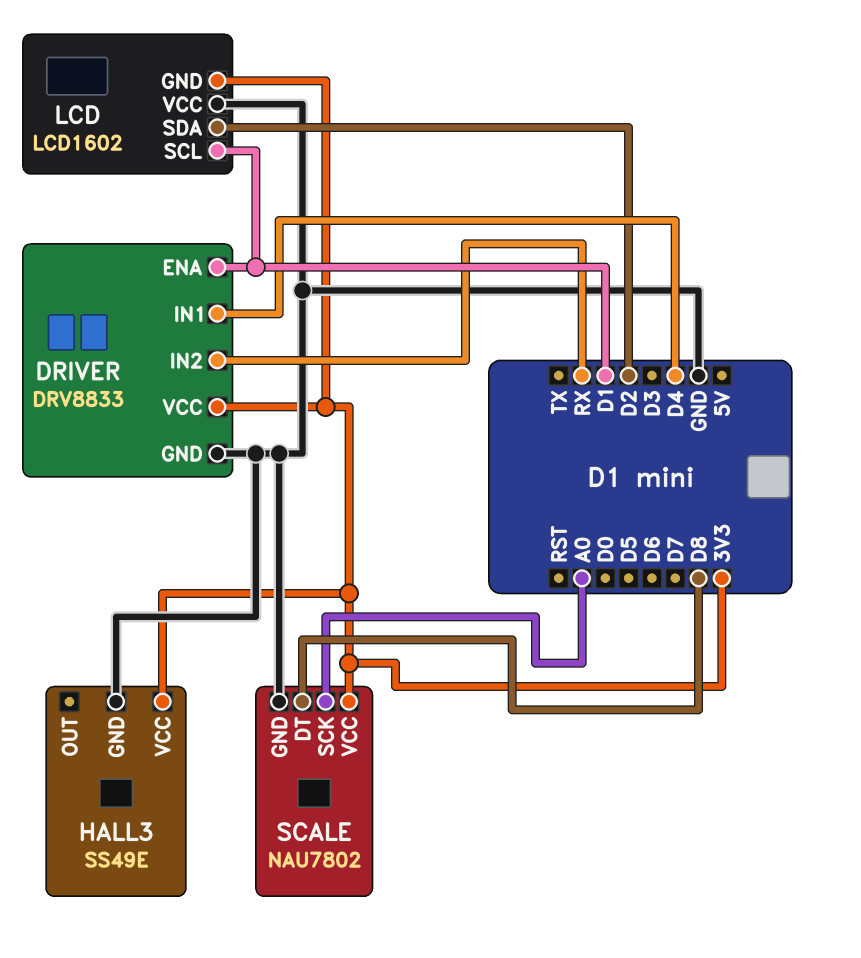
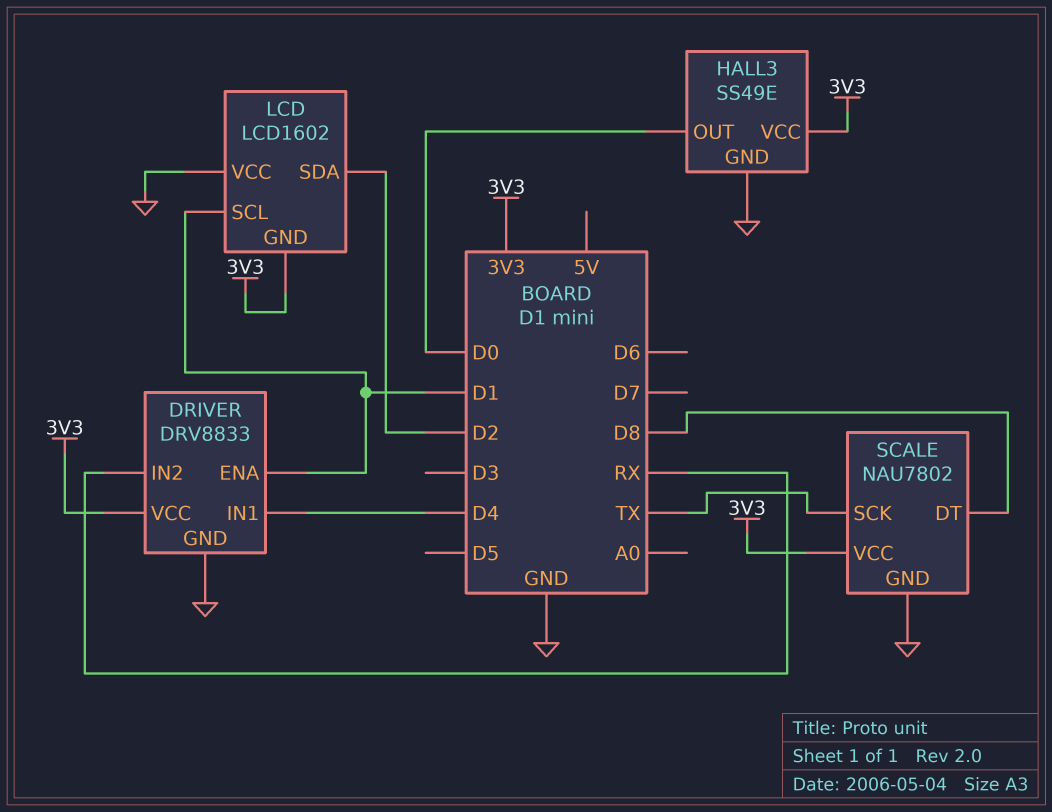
HALL3 pin OUT: none -> D0
SCALE pin SCK: A0 -> TX

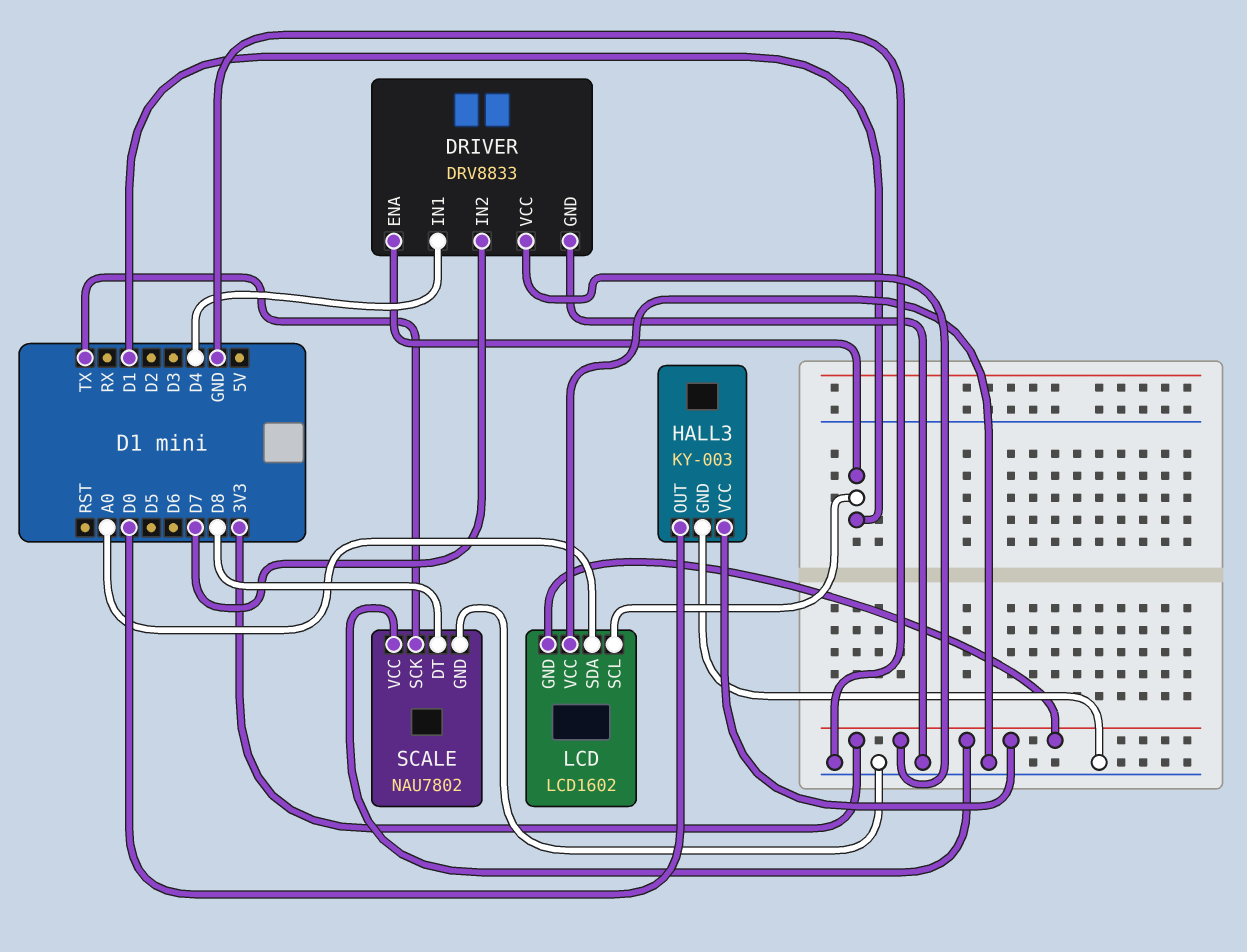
DRIVER pin IN2: RX -> D7
HALL3: SS49E -> KY-003
LCD pin SDA: D2 -> A0

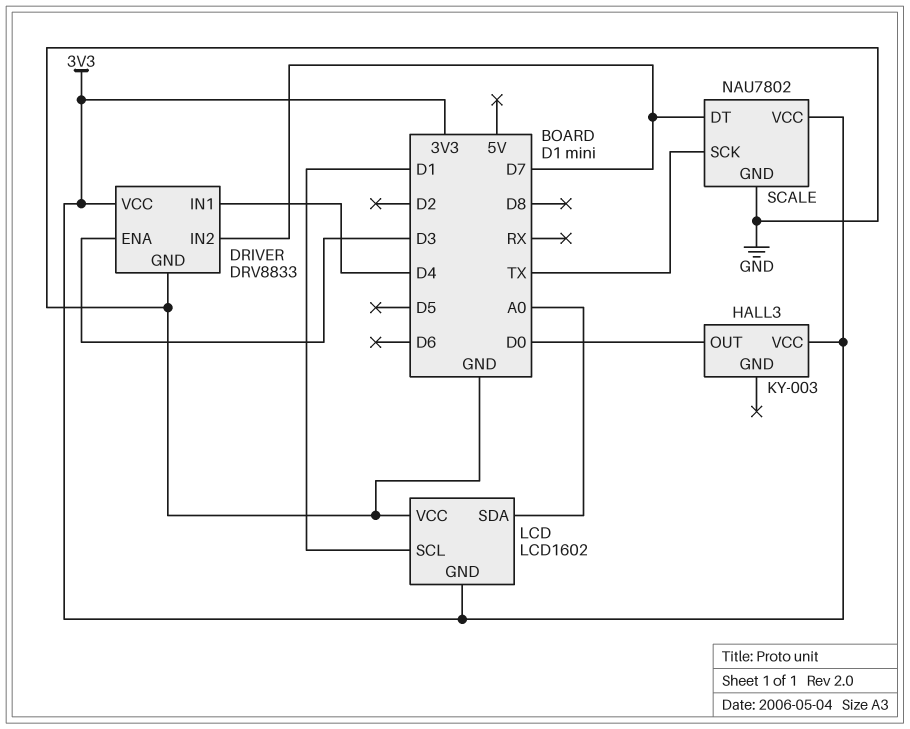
DRIVER pin ENA: D1 -> D3
HALL3 pin GND: GND -> none
SCALE pin DT: D8 -> D7

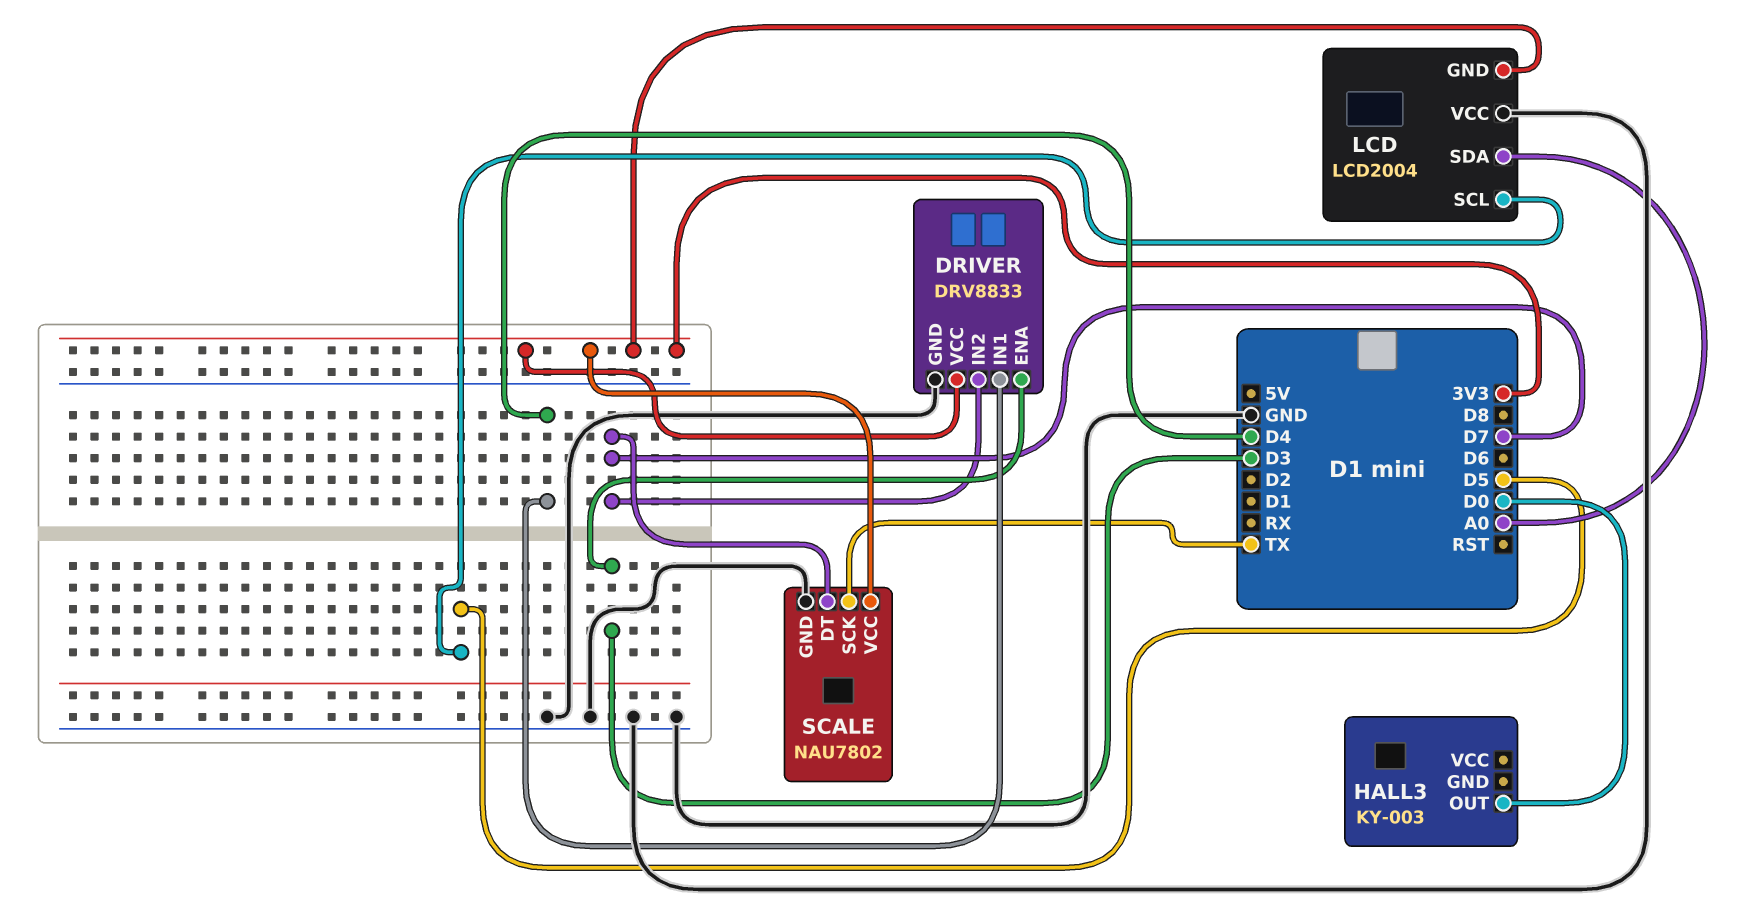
HALL3 pin VCC: 3V3 -> none
LCD: LCD1602 -> LCD2004
LCD pin SCL: D1 -> D5

